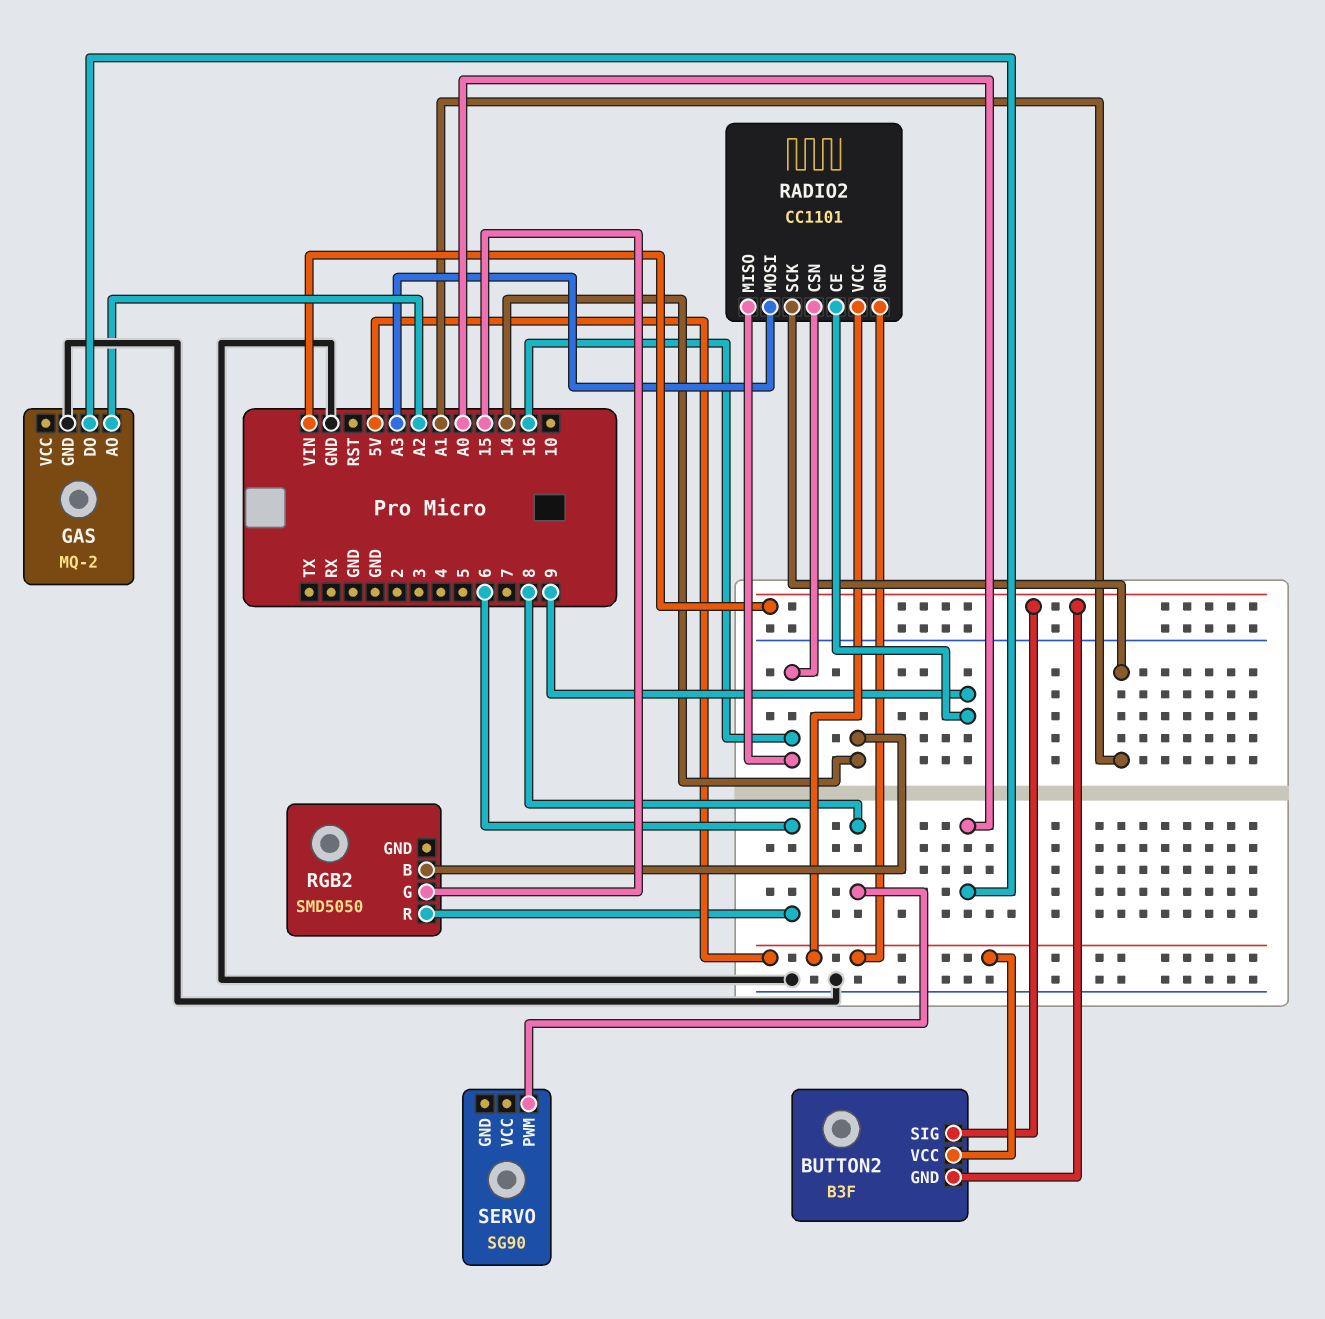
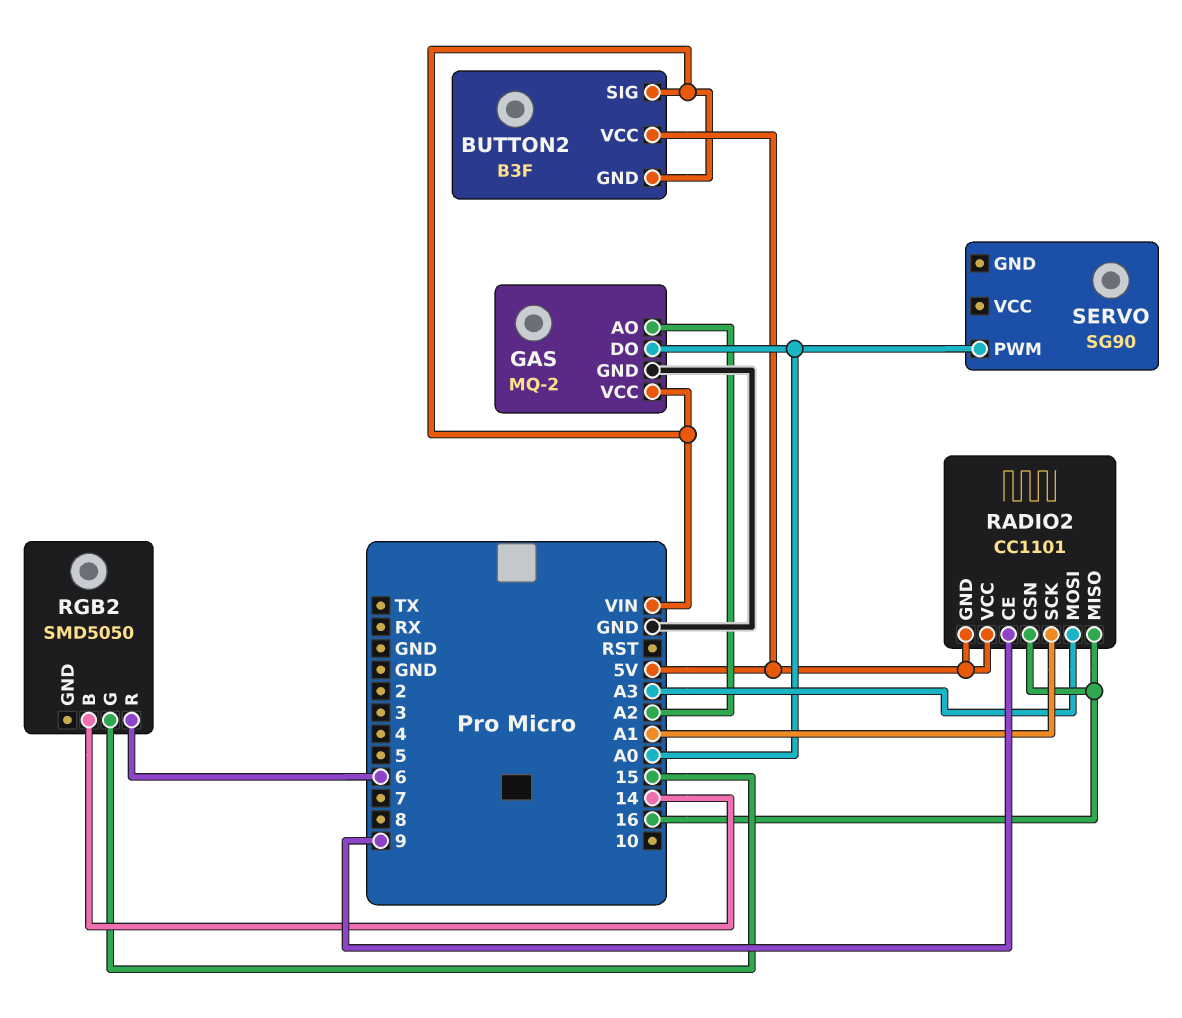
GAS pin VCC: none -> VIN
SERVO pin PWM: 8 -> A0

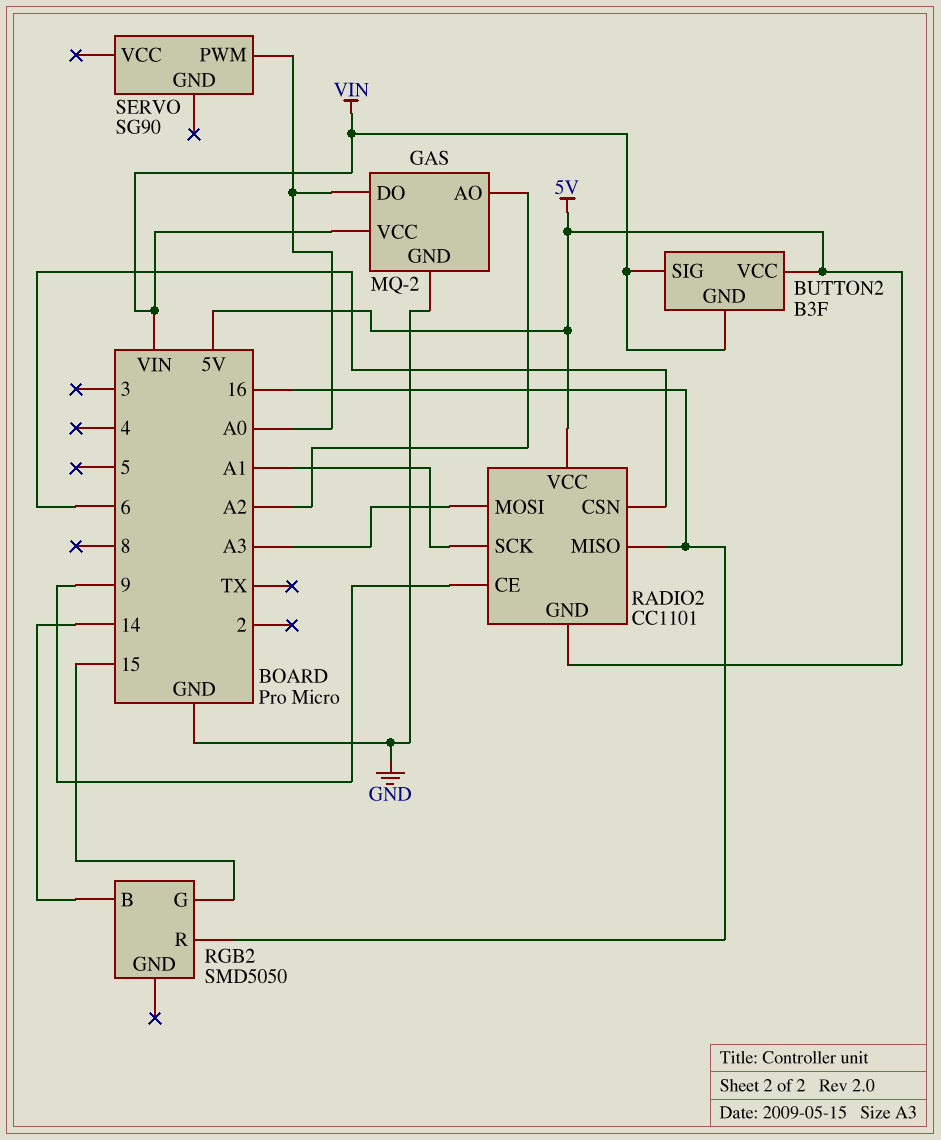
RADIO2 pin CSN: 16 -> 6
RGB2 pin R: 6 -> 16

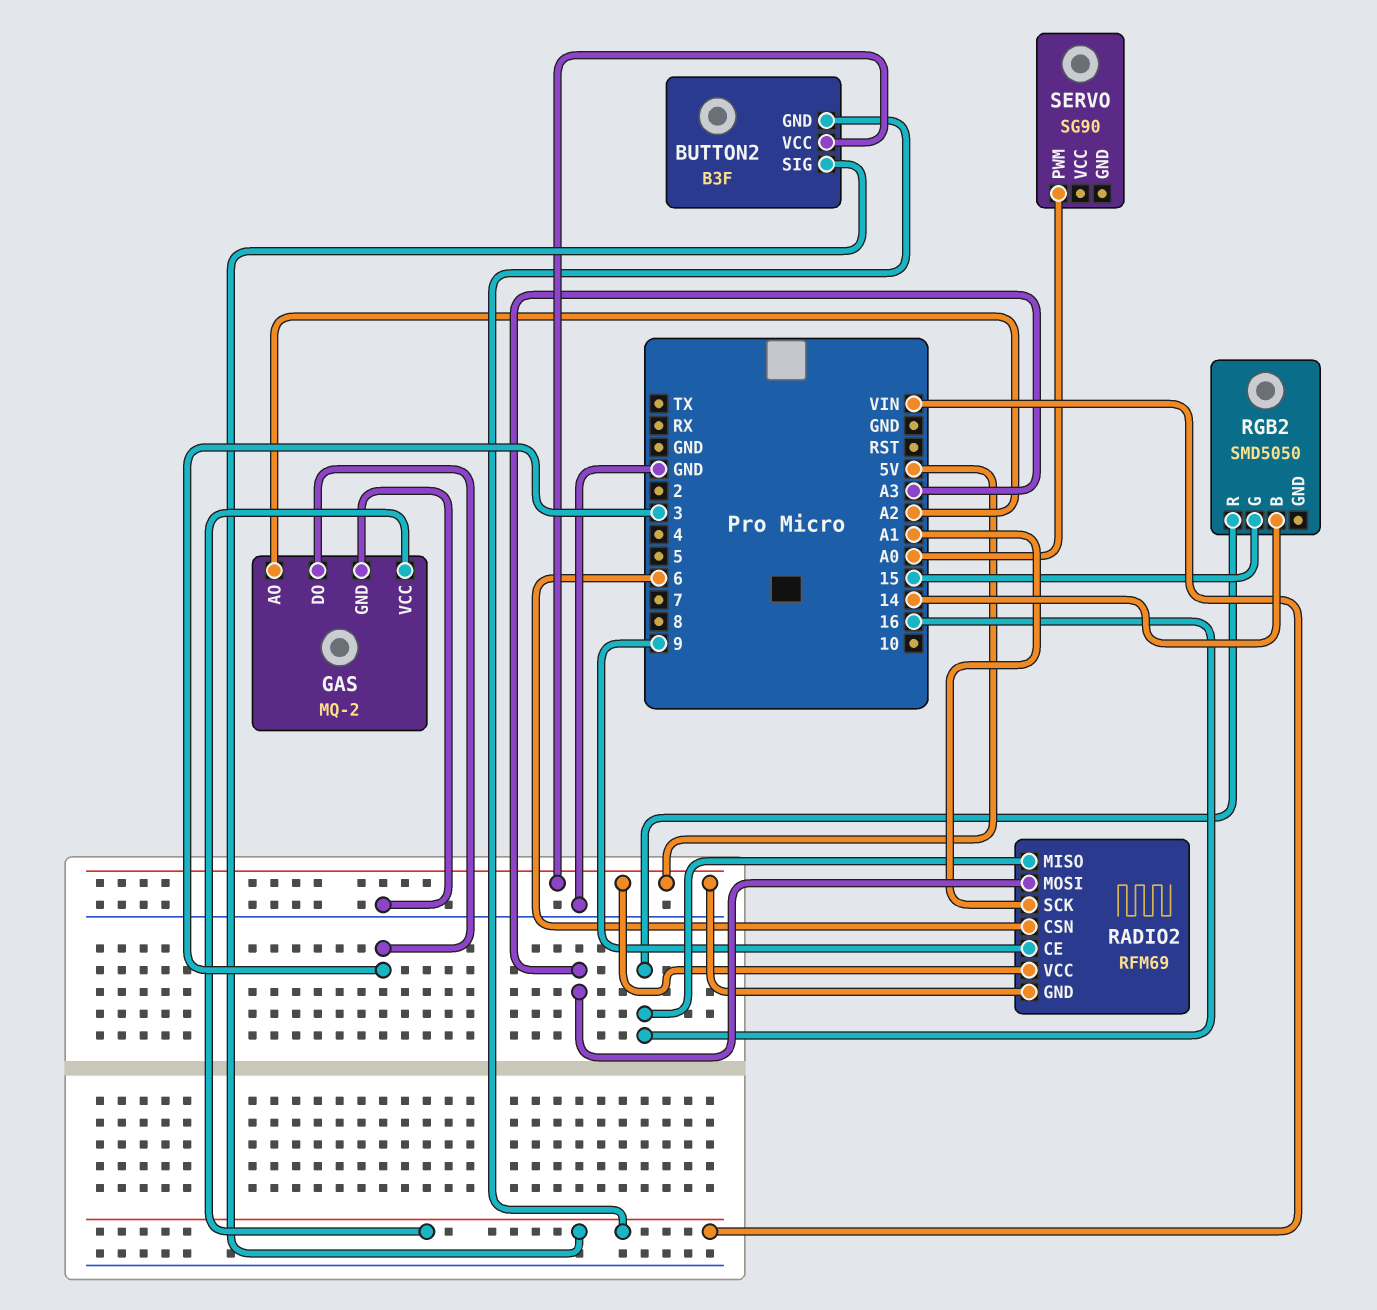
GAS pin DO: A0 -> 3
RADIO2: CC1101 -> RFM69

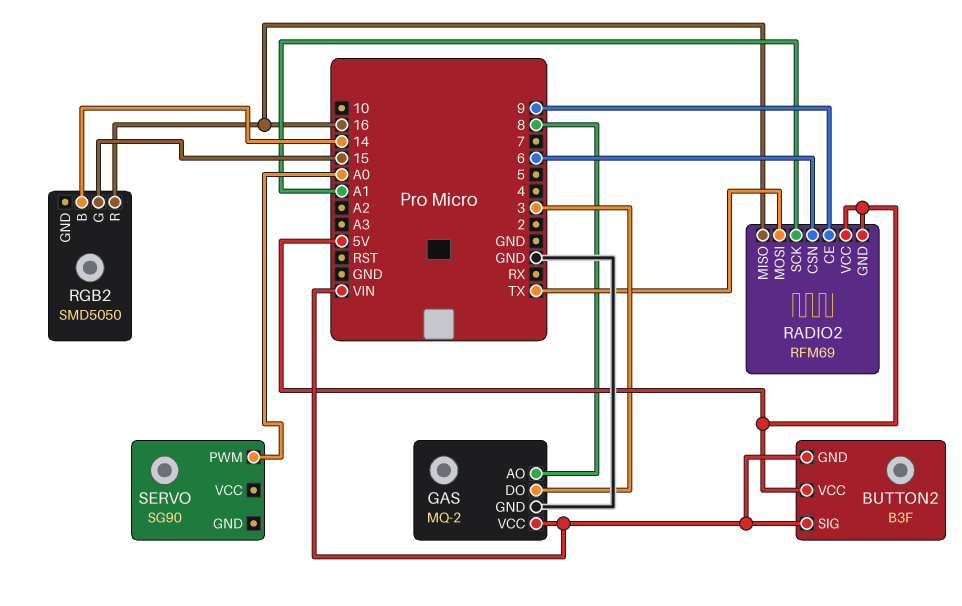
GAS pin AO: A2 -> 8
RADIO2 pin MOSI: A3 -> TX

